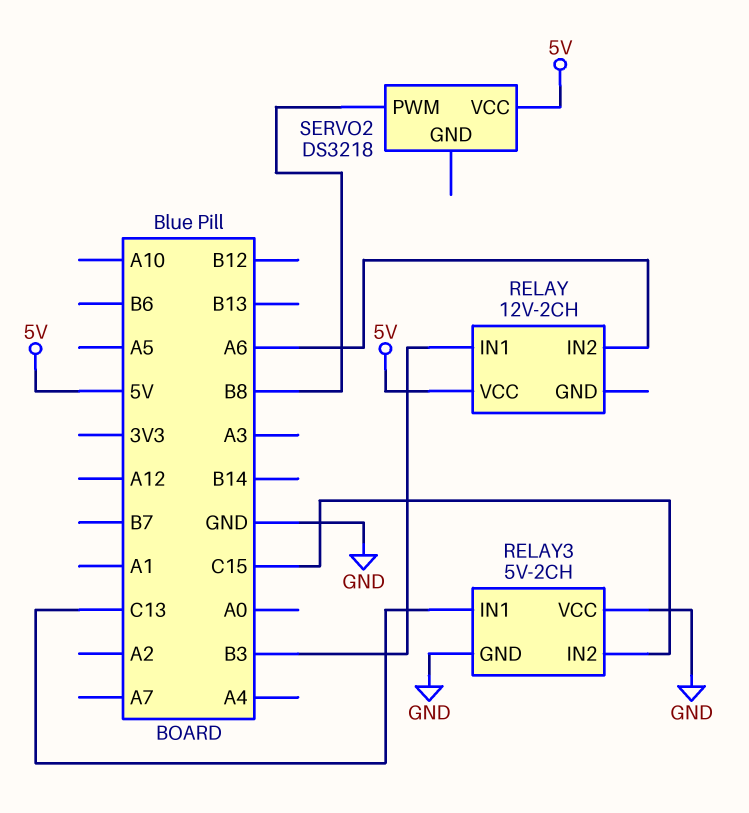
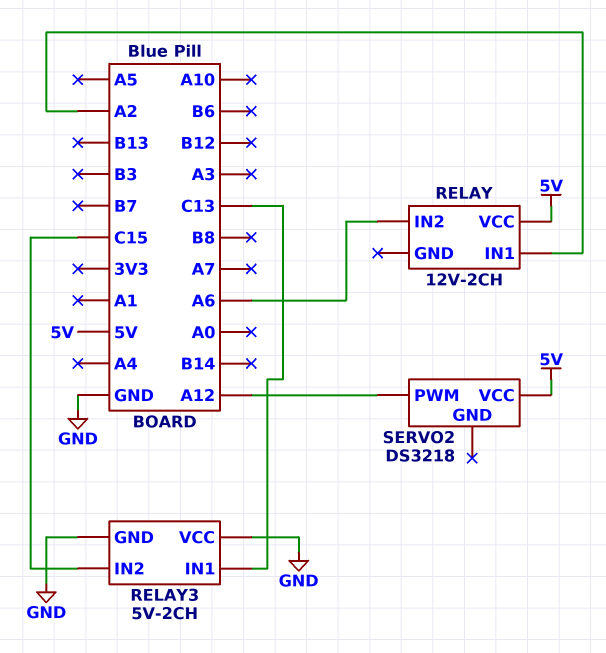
RELAY pin IN1: B3 -> A2
SERVO2 pin PWM: B8 -> A12

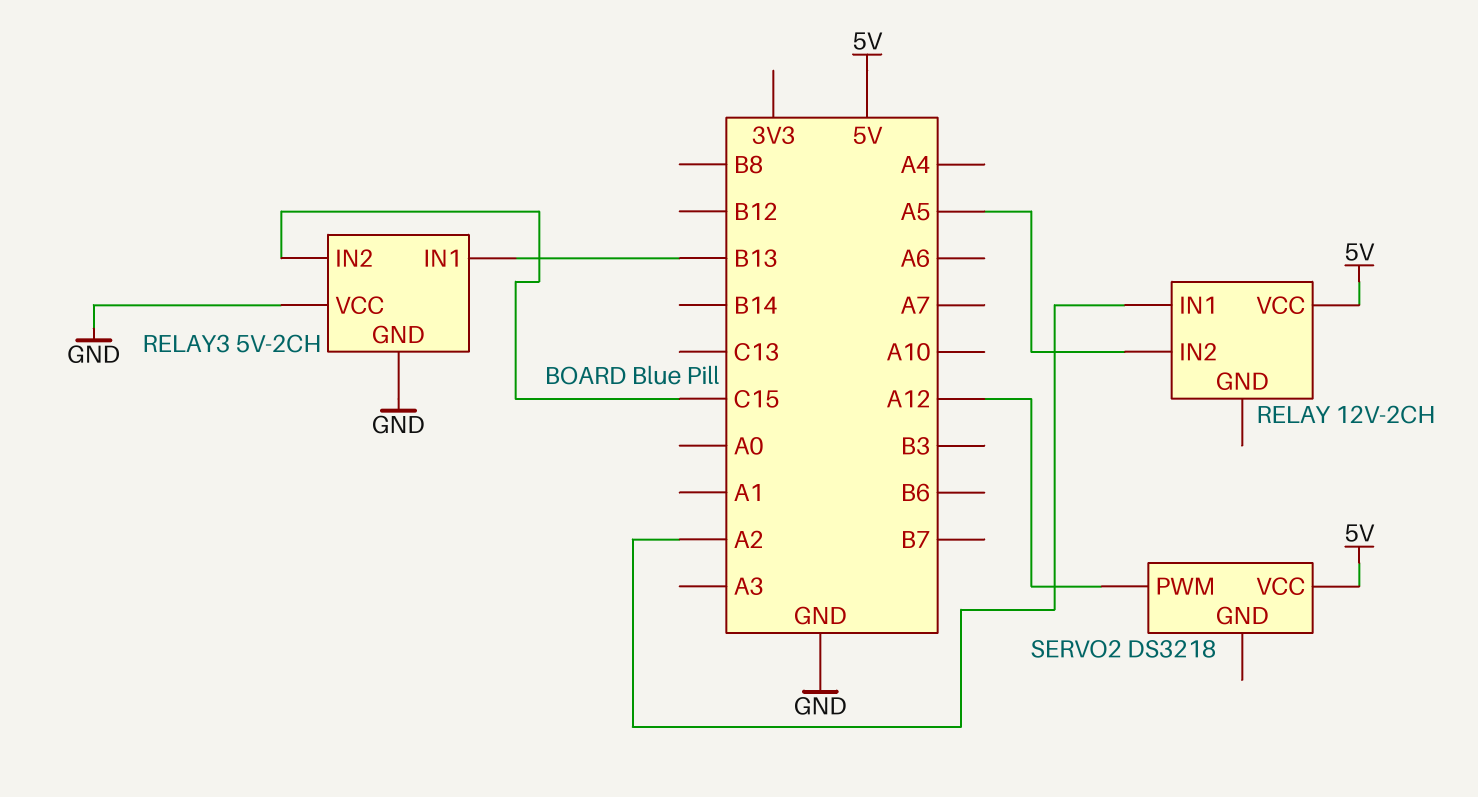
RELAY pin IN2: A6 -> A5
RELAY3 pin IN1: C13 -> B13

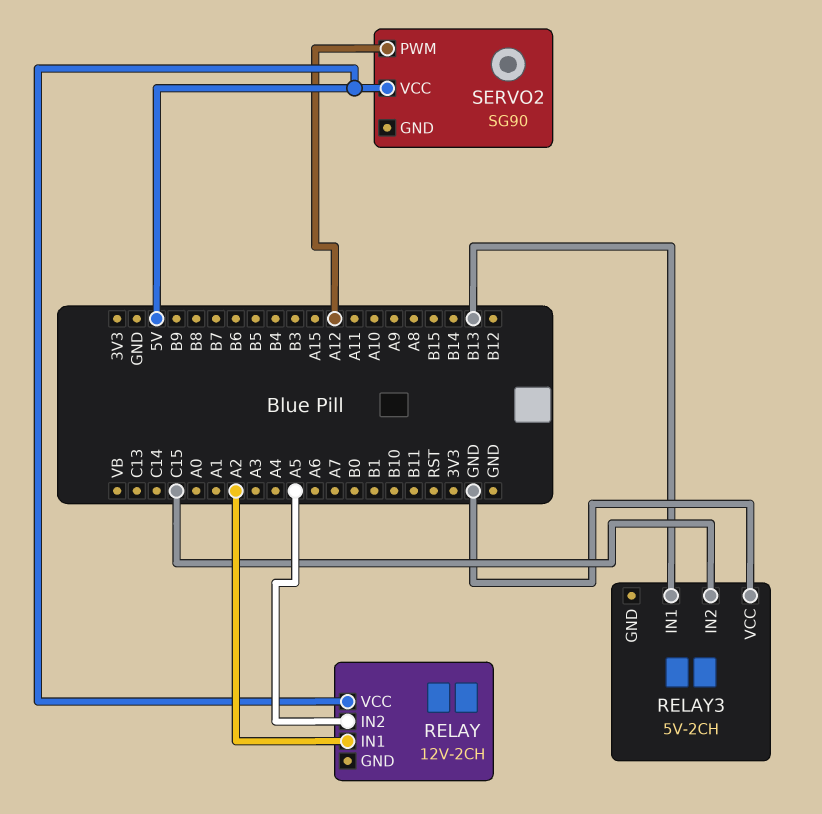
RELAY3 pin GND: GND -> none
SERVO2: DS3218 -> SG90

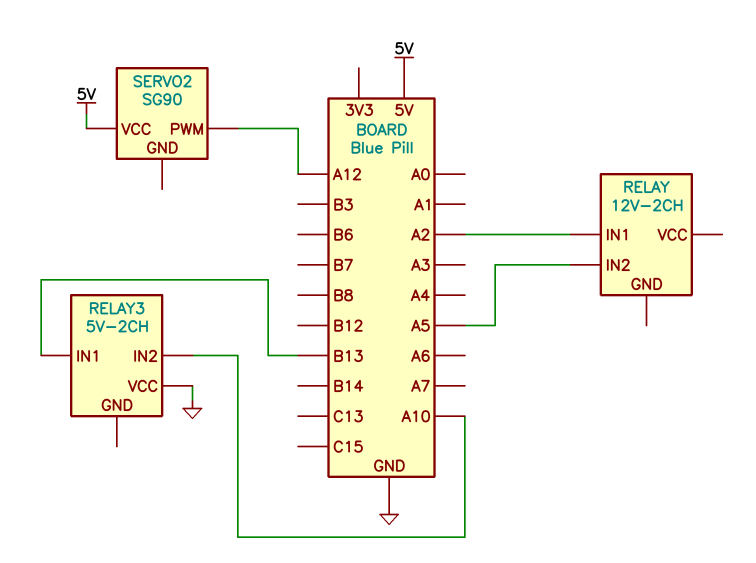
RELAY pin VCC: 5V -> none
RELAY3 pin IN2: C15 -> A10

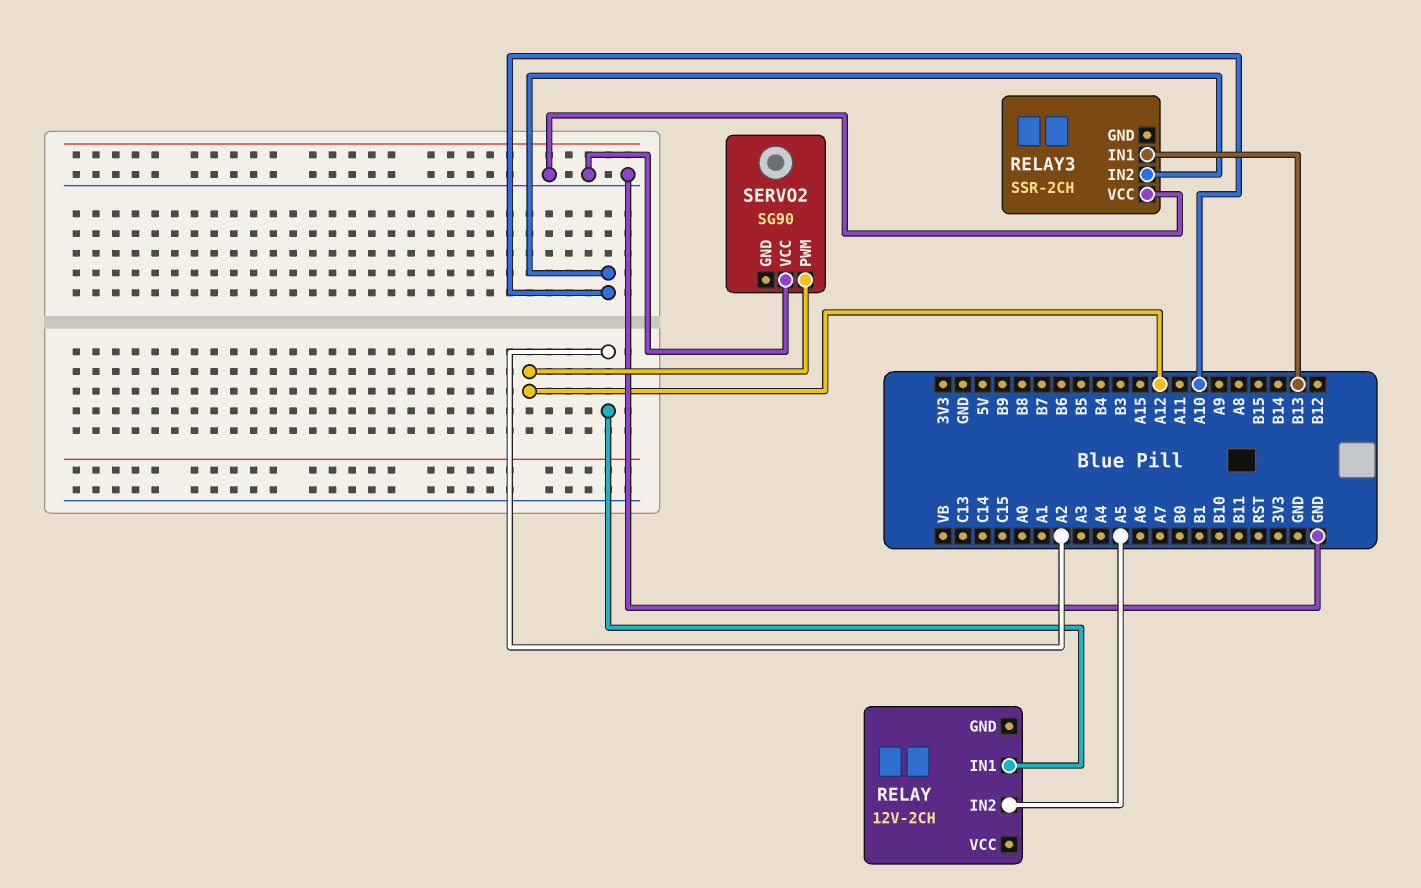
RELAY3: 5V-2CH -> SSR-2CH
SERVO2 pin VCC: 5V -> GND

